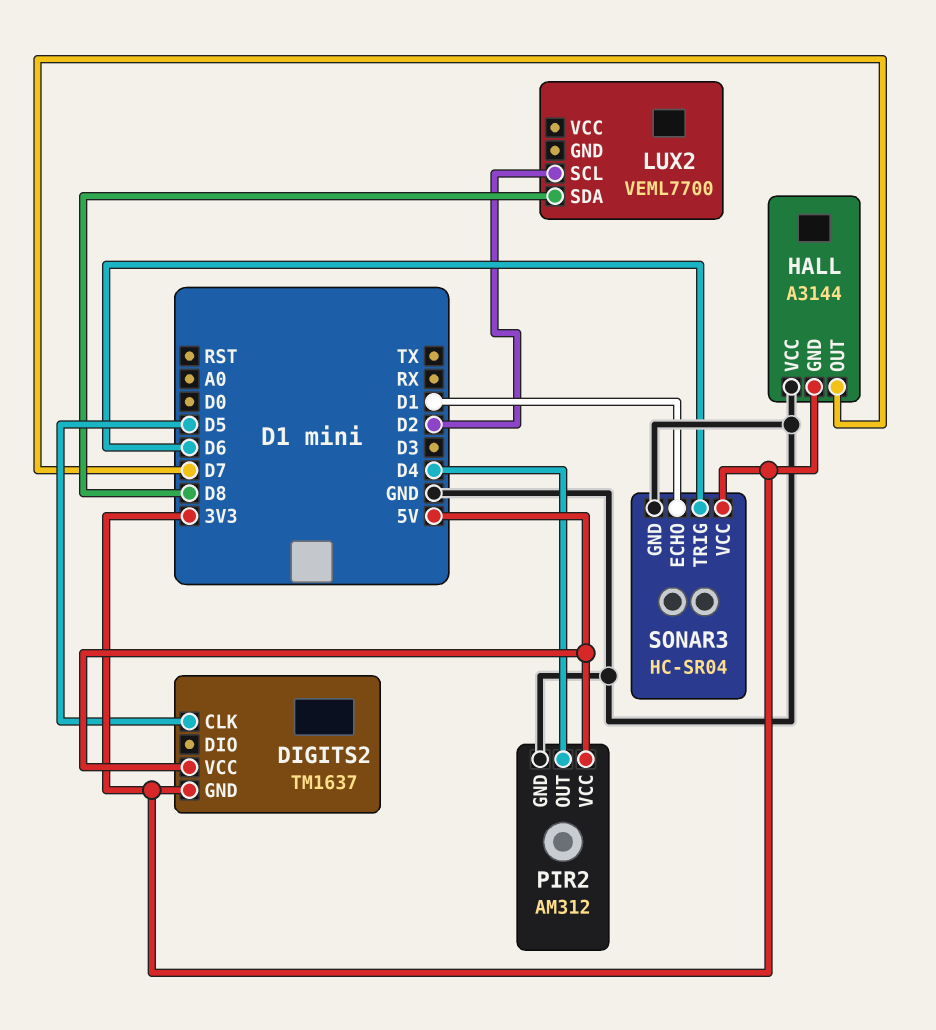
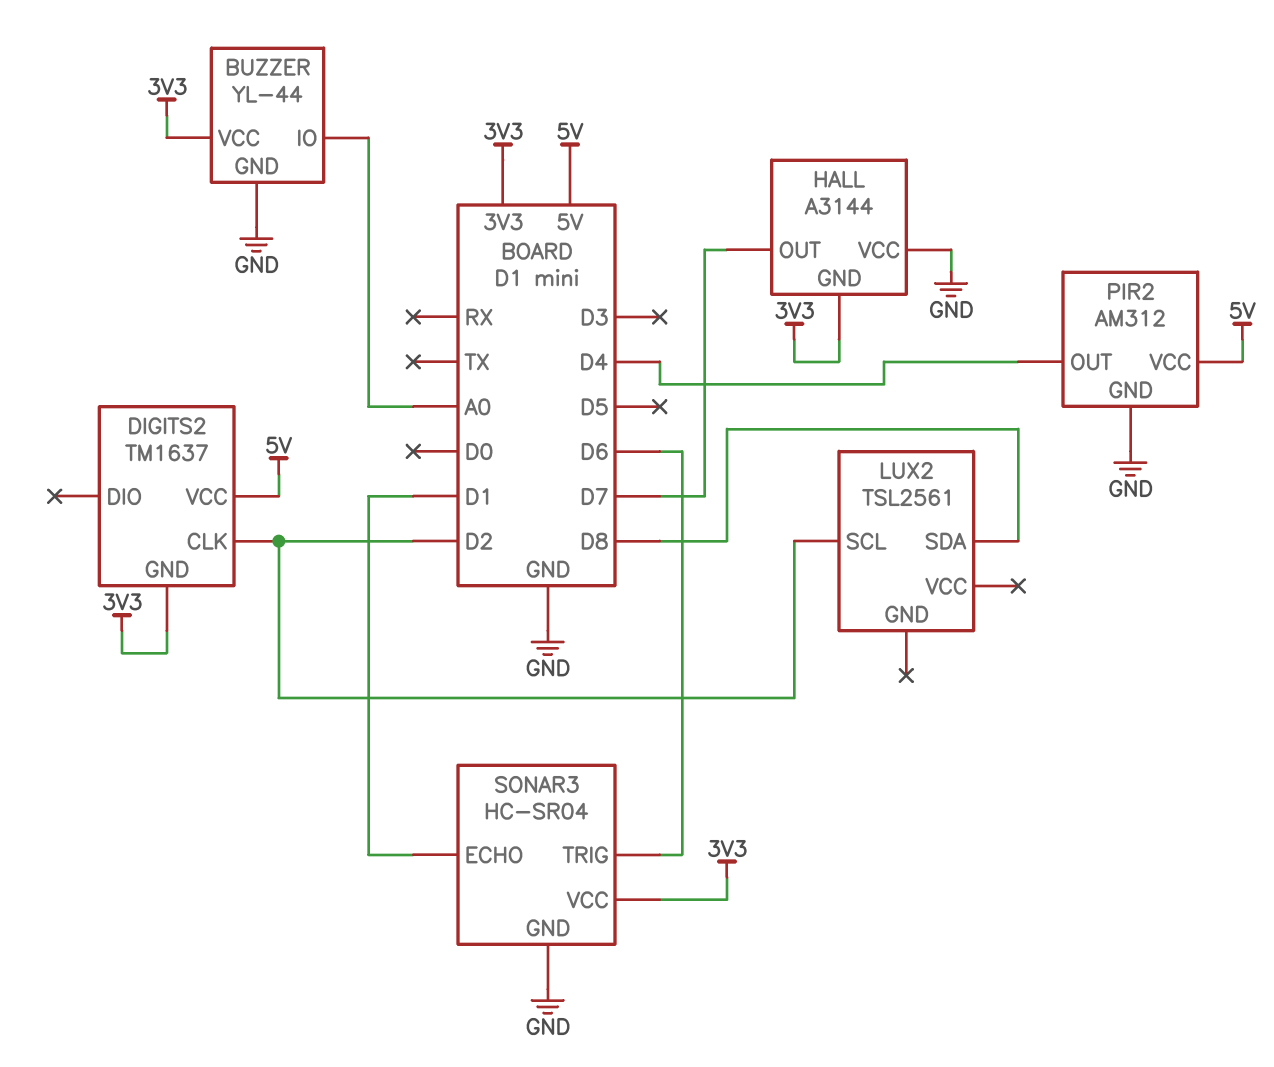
BUZZER: none -> YL-44
BUZZER pin GND: none -> GND
BUZZER pin IO: none -> A0
BUZZER pin VCC: none -> 3V3
DIGITS2 pin CLK: D5 -> D2
LUX2: VEML7700 -> TSL2561

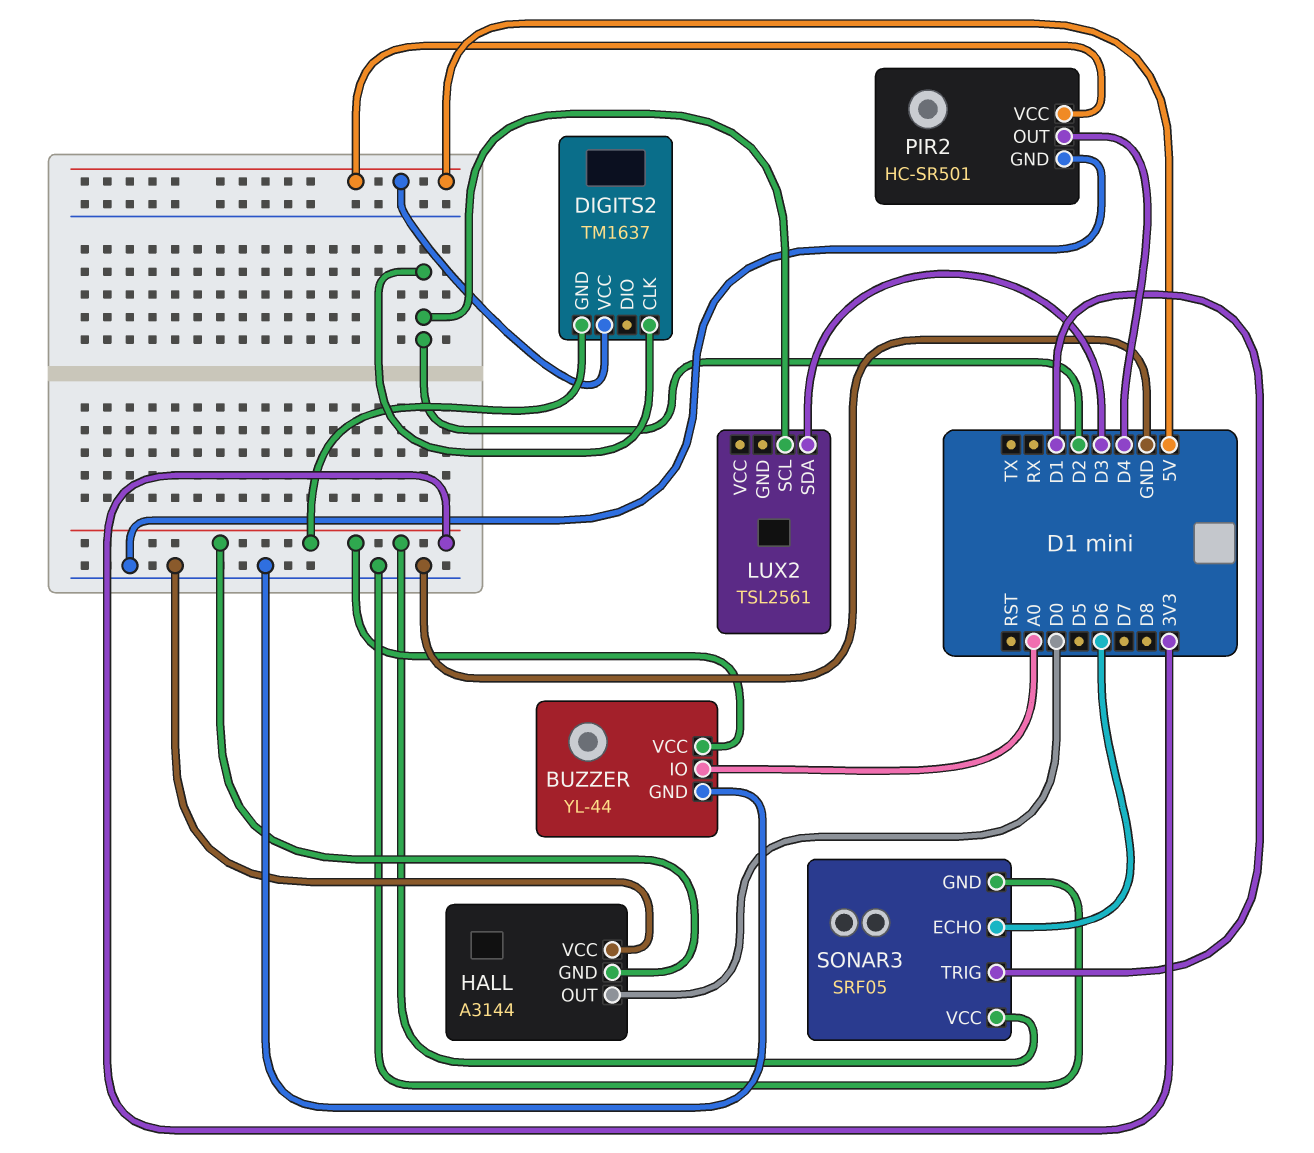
HALL pin OUT: D7 -> D0
LUX2 pin SDA: D8 -> D3
PIR2: AM312 -> HC-SR501
SONAR3: HC-SR04 -> SRF05
SONAR3 pin ECHO: D1 -> D6
SONAR3 pin TRIG: D6 -> D1

